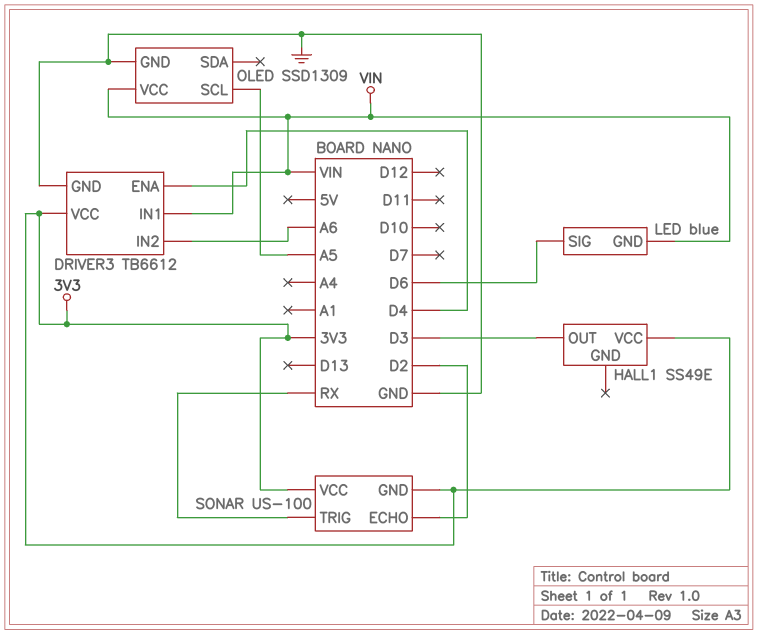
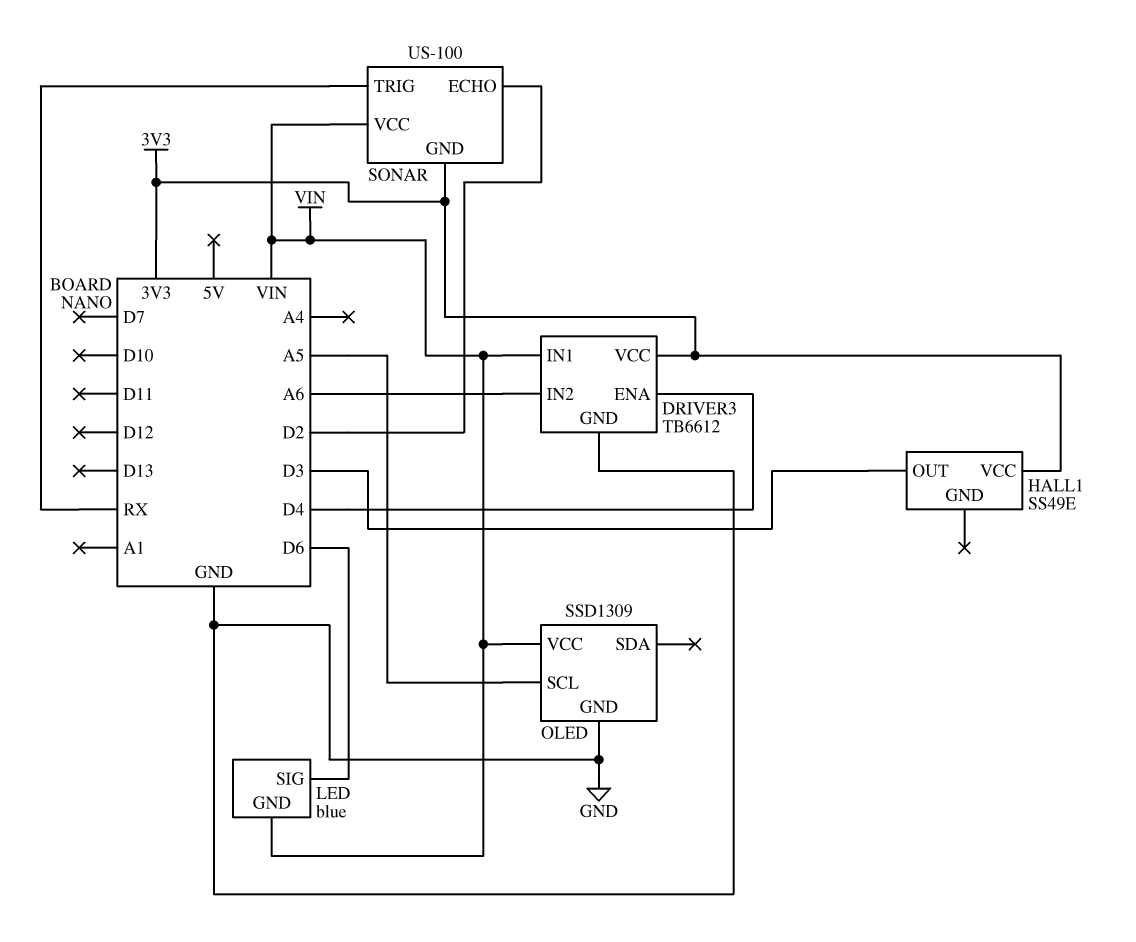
SONAR pin VCC: 3V3 -> VIN

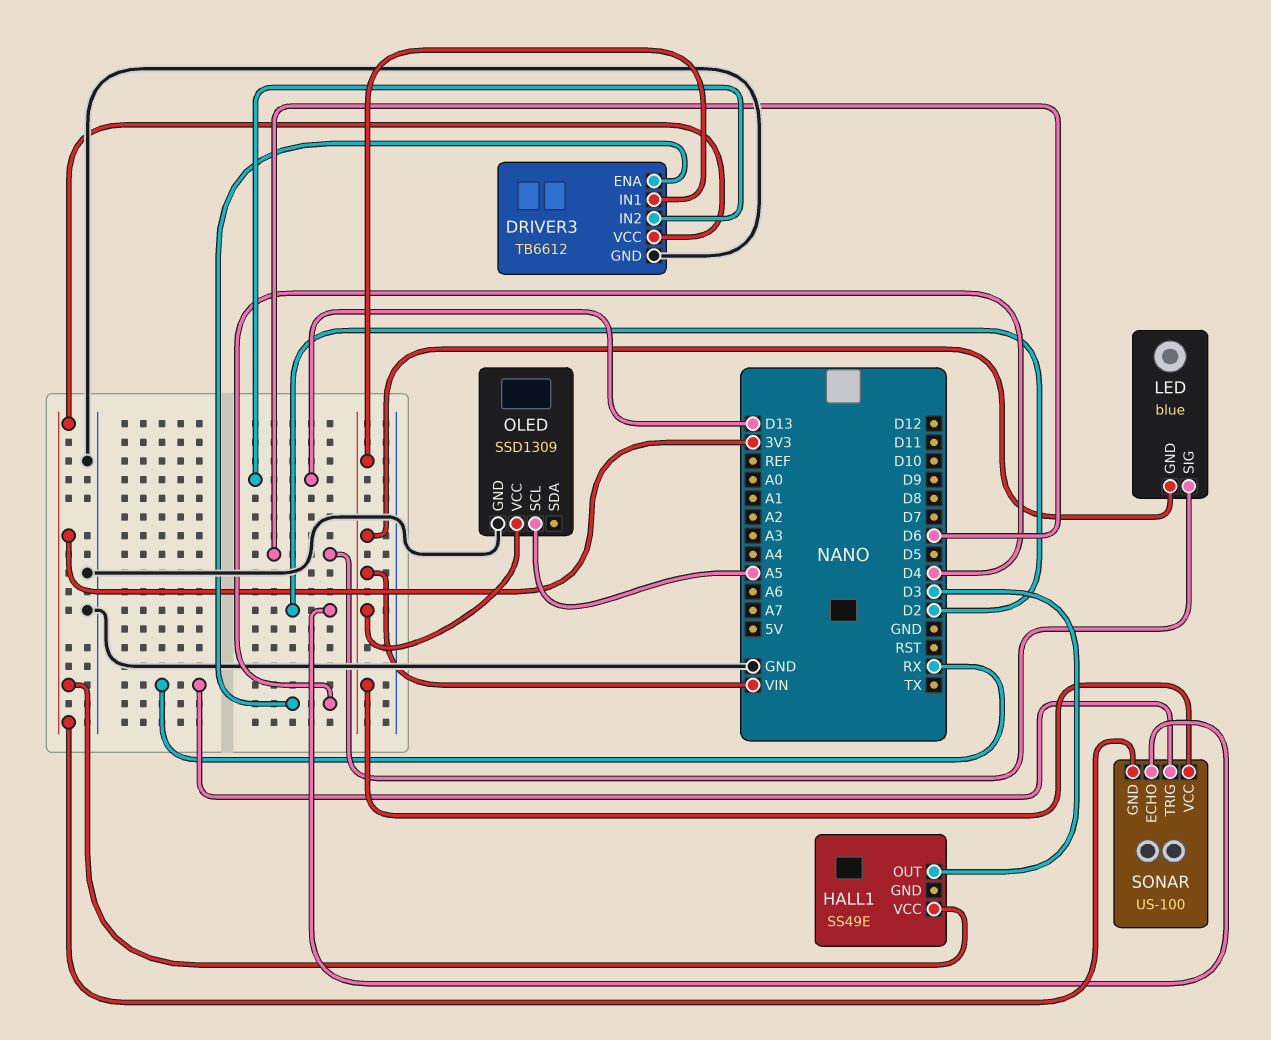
DRIVER3 pin IN2: A6 -> D13

